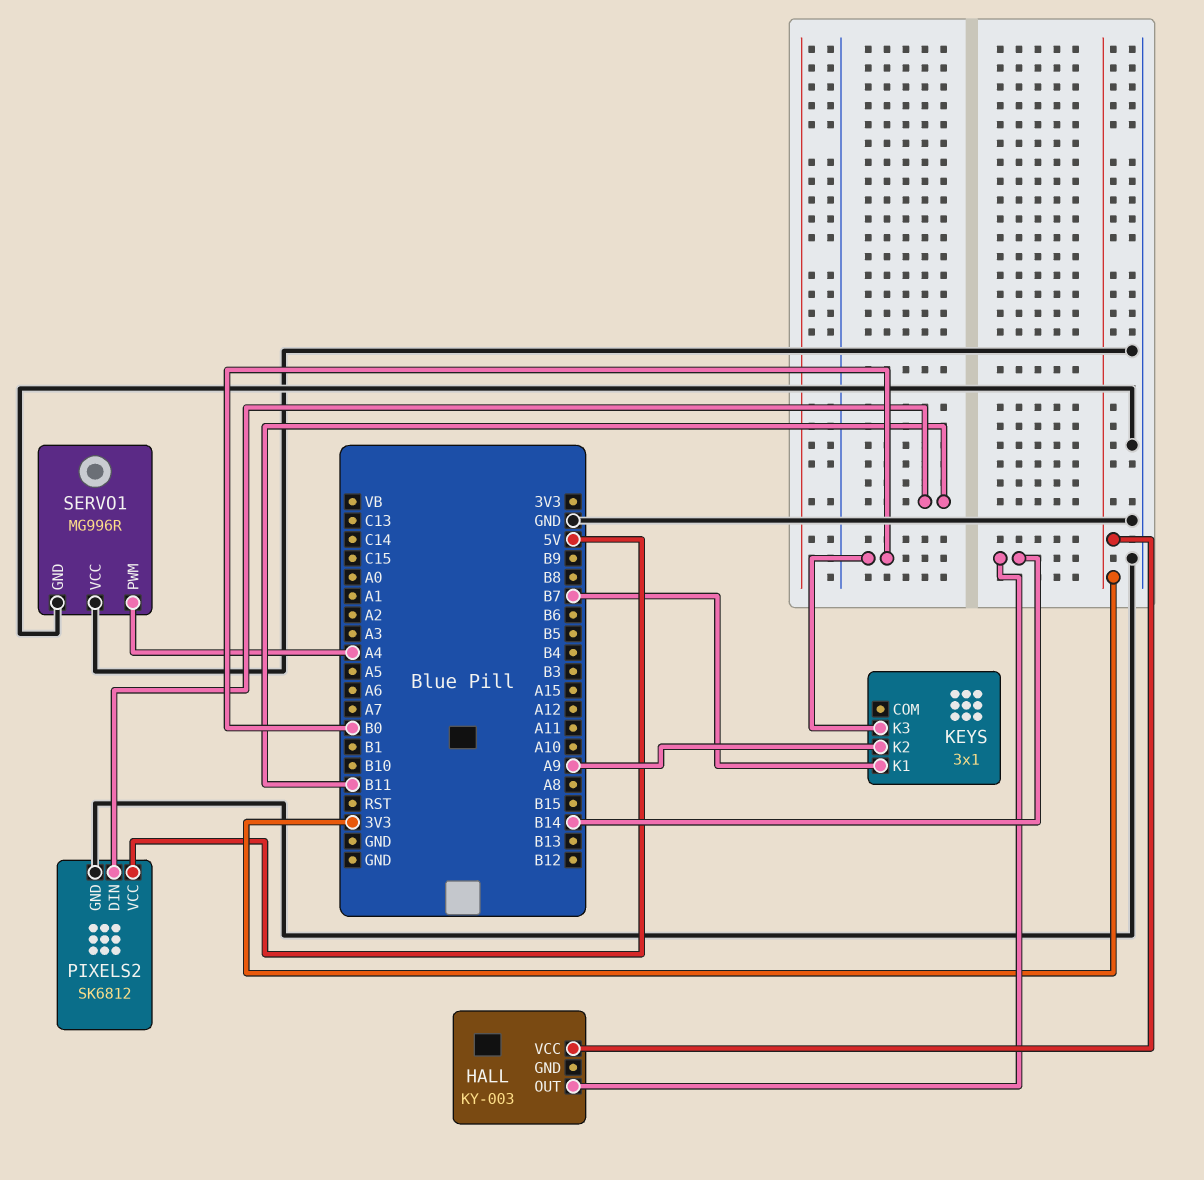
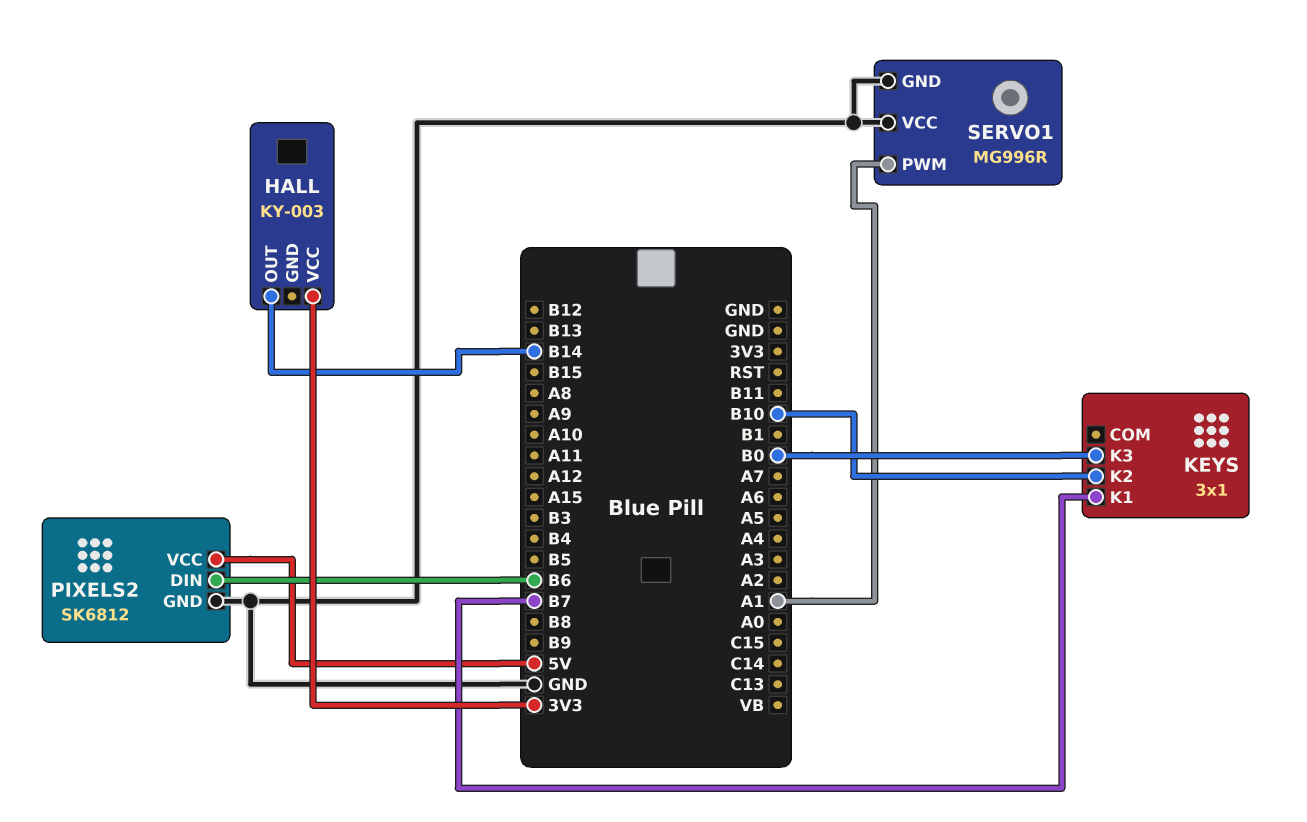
KEYS pin K2: A9 -> B10
PIXELS2 pin DIN: B11 -> B6
SERVO1 pin PWM: A4 -> A1

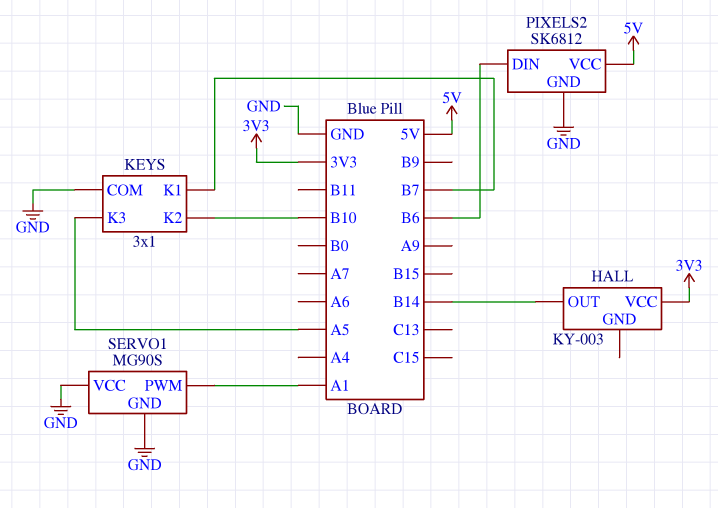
KEYS pin COM: none -> GND
KEYS pin K3: B0 -> A5
SERVO1: MG996R -> MG90S

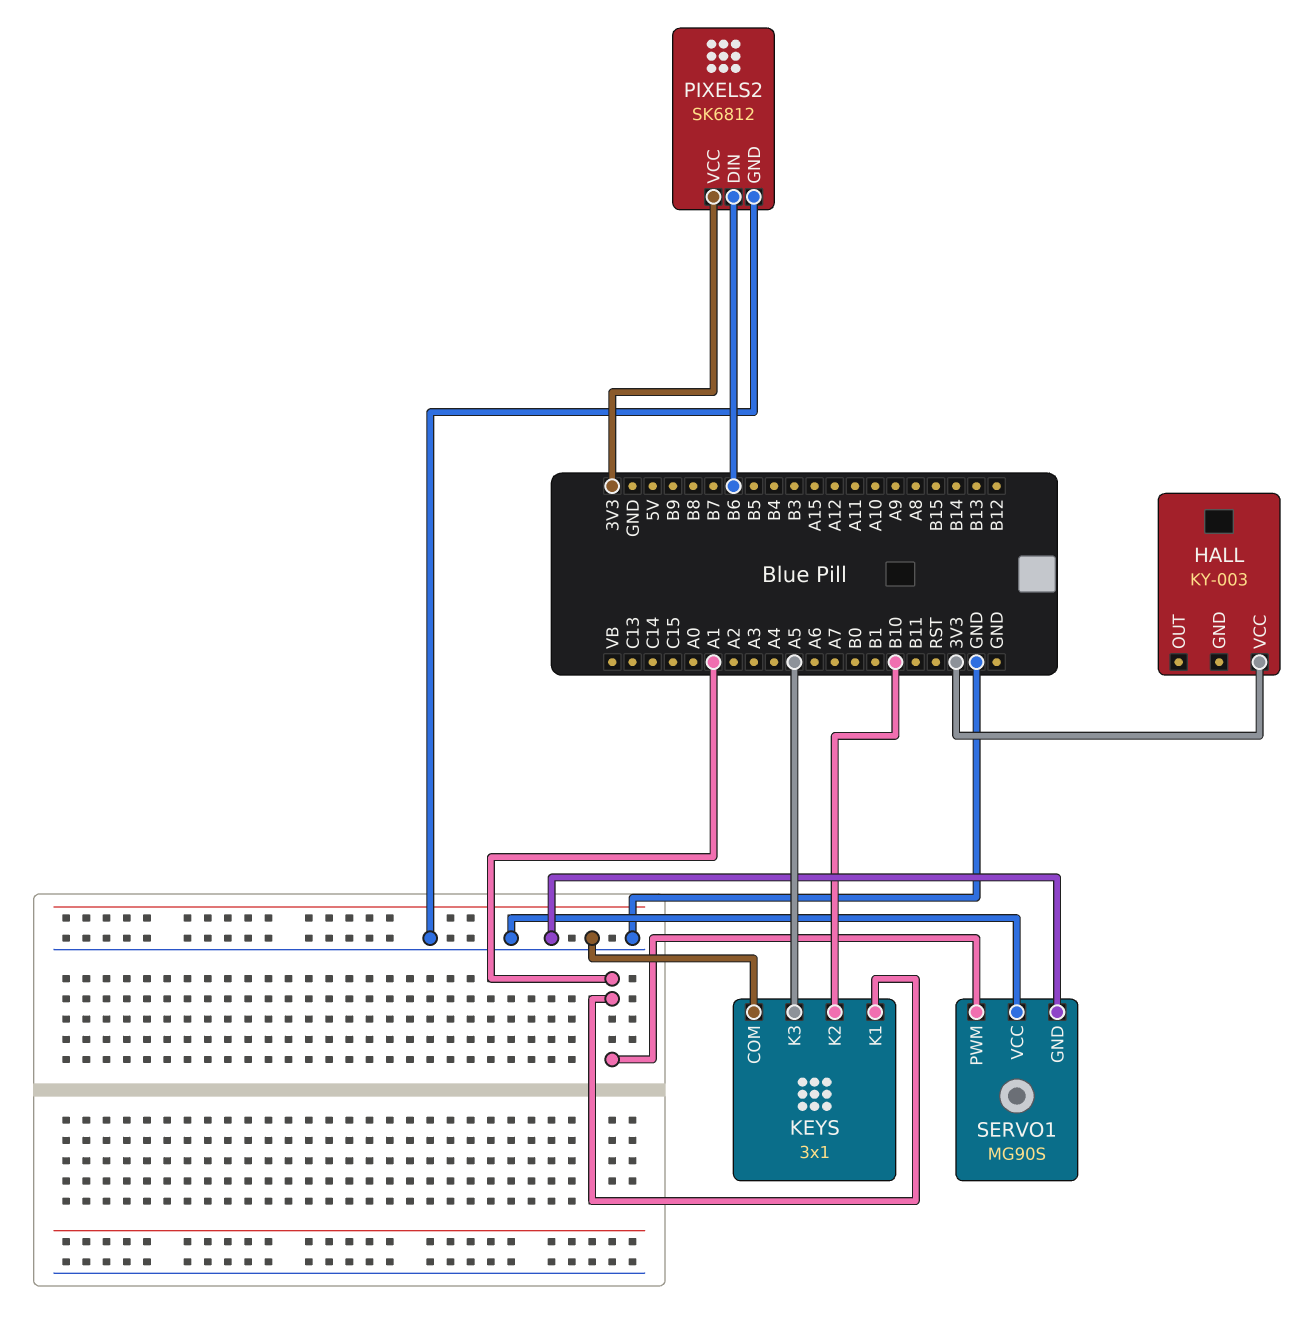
HALL pin OUT: B14 -> none
KEYS pin K1: B7 -> A1
PIXELS2 pin VCC: 5V -> 3V3

